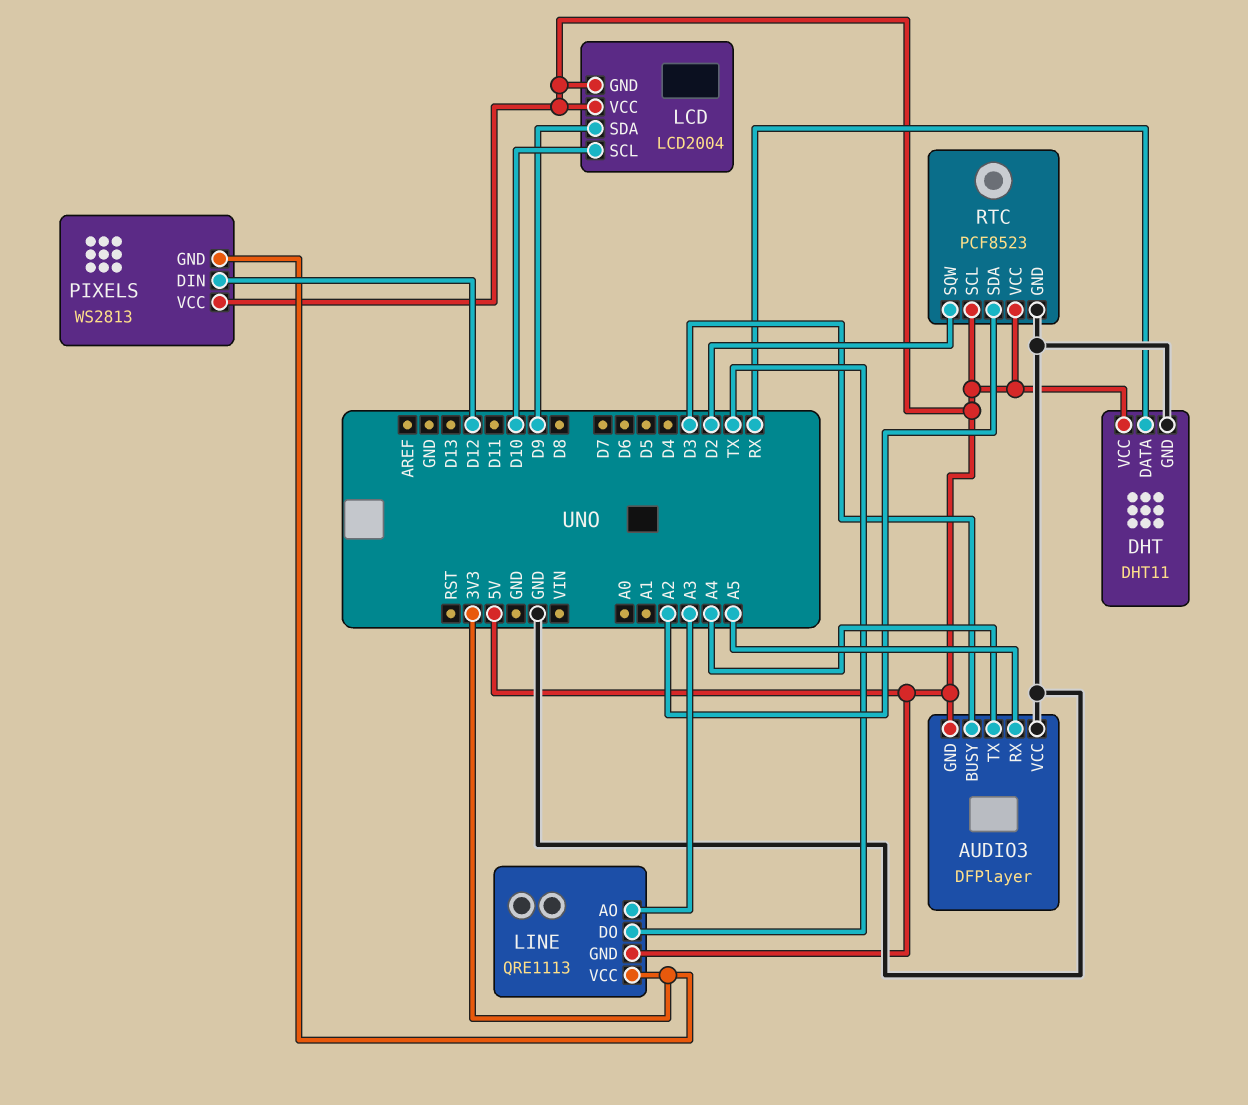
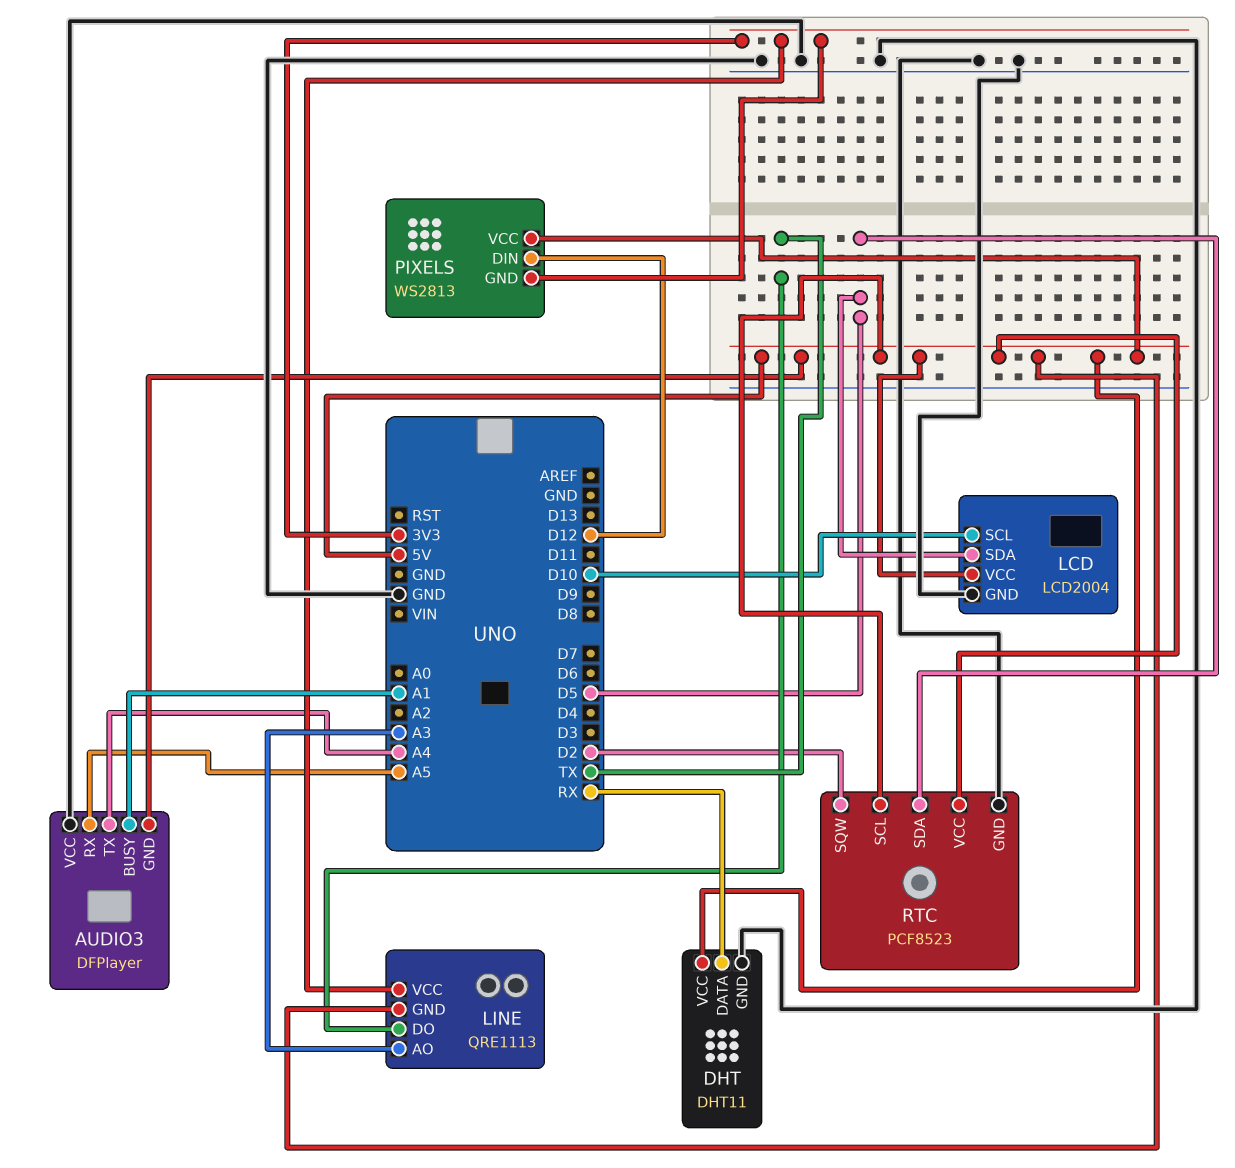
AUDIO3 pin BUSY: D3 -> A1
LCD pin GND: 5V -> GND
LCD pin SDA: D9 -> D5
RTC pin SDA: A2 -> D5

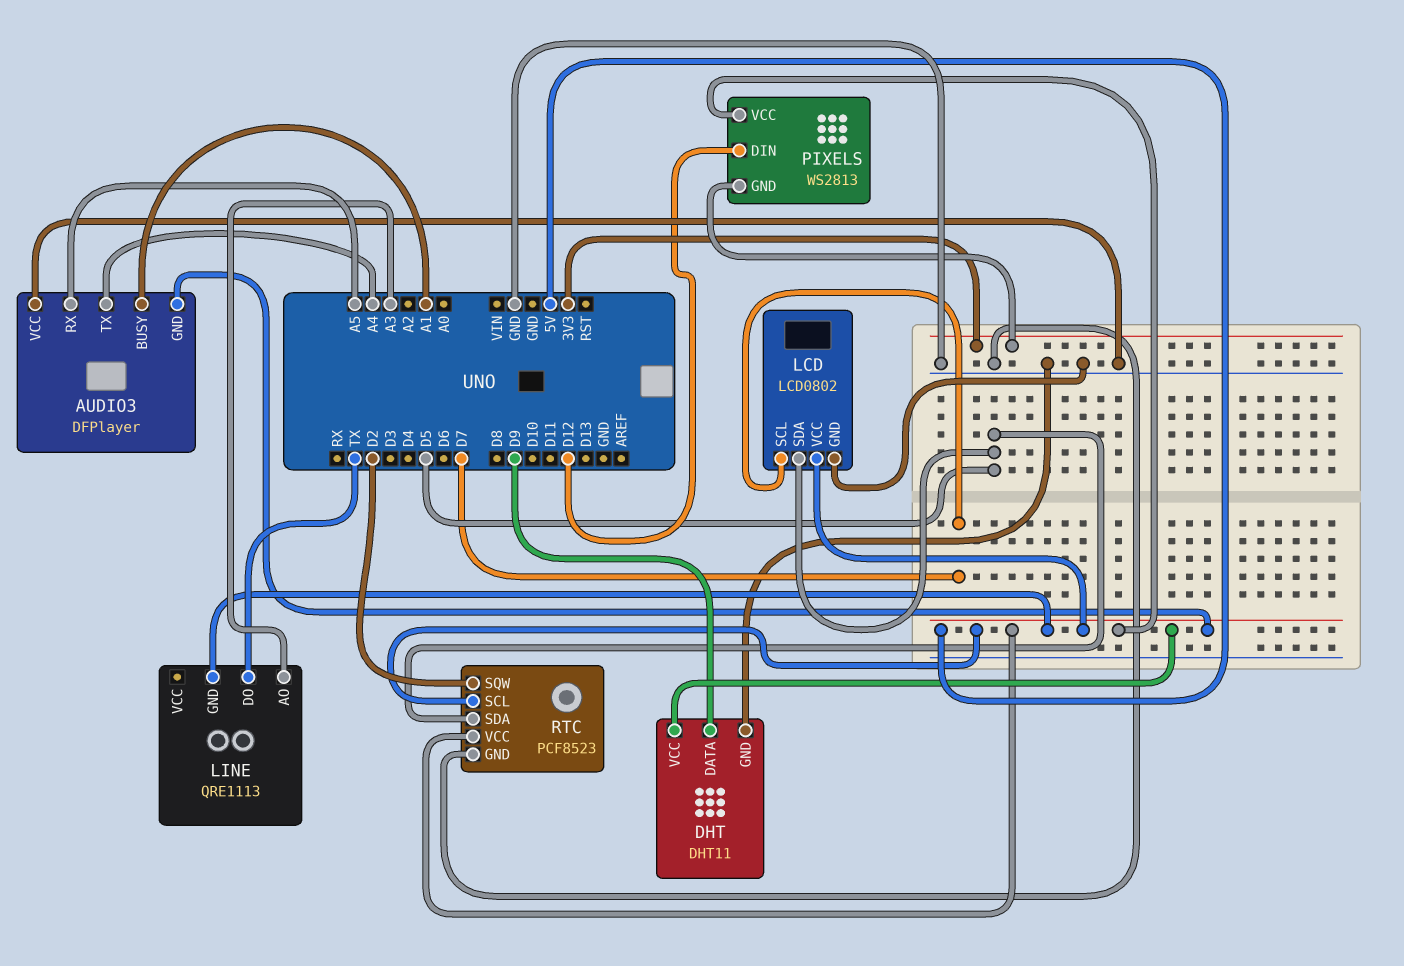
DHT pin DATA: RX -> D9
LCD: LCD2004 -> LCD0802
LCD pin SCL: D10 -> D7
LINE pin VCC: 3V3 -> none

